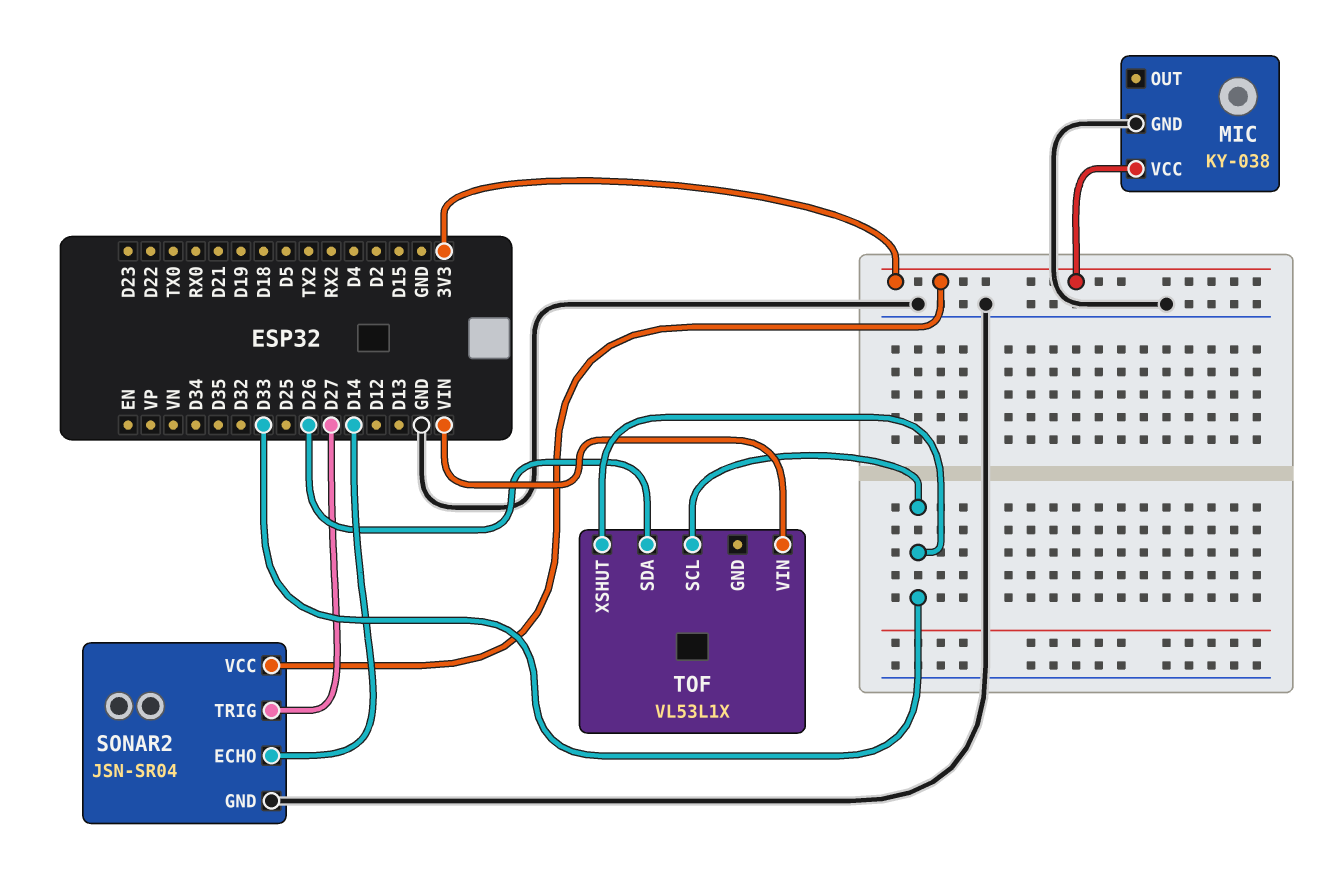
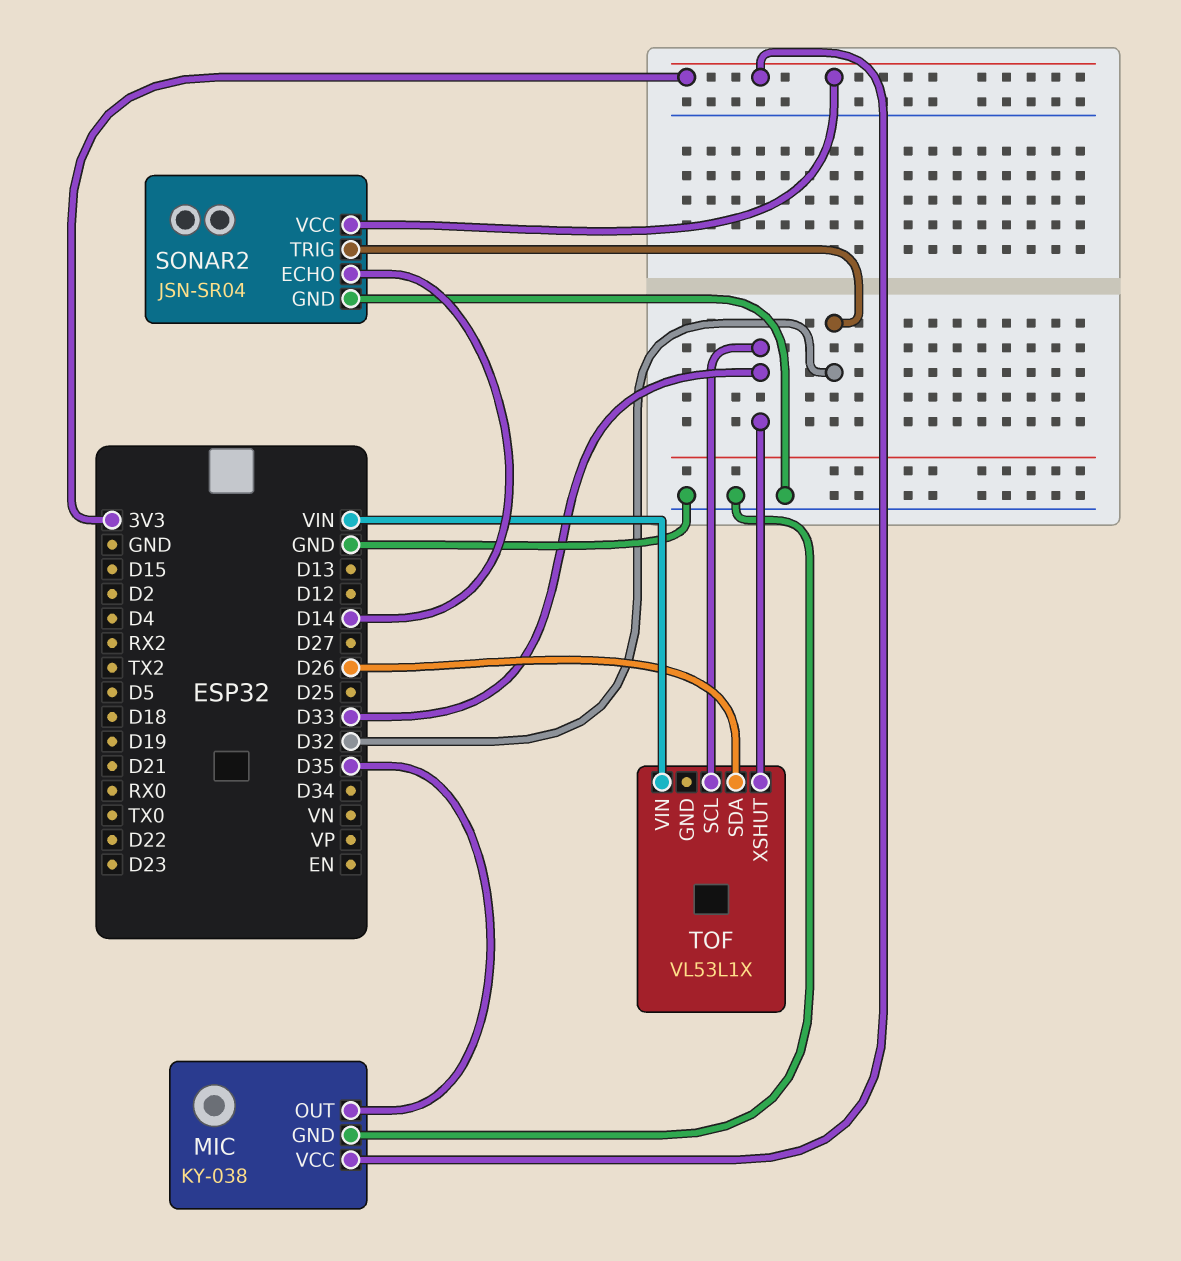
MIC pin OUT: none -> D35
SONAR2 pin TRIG: D27 -> D32

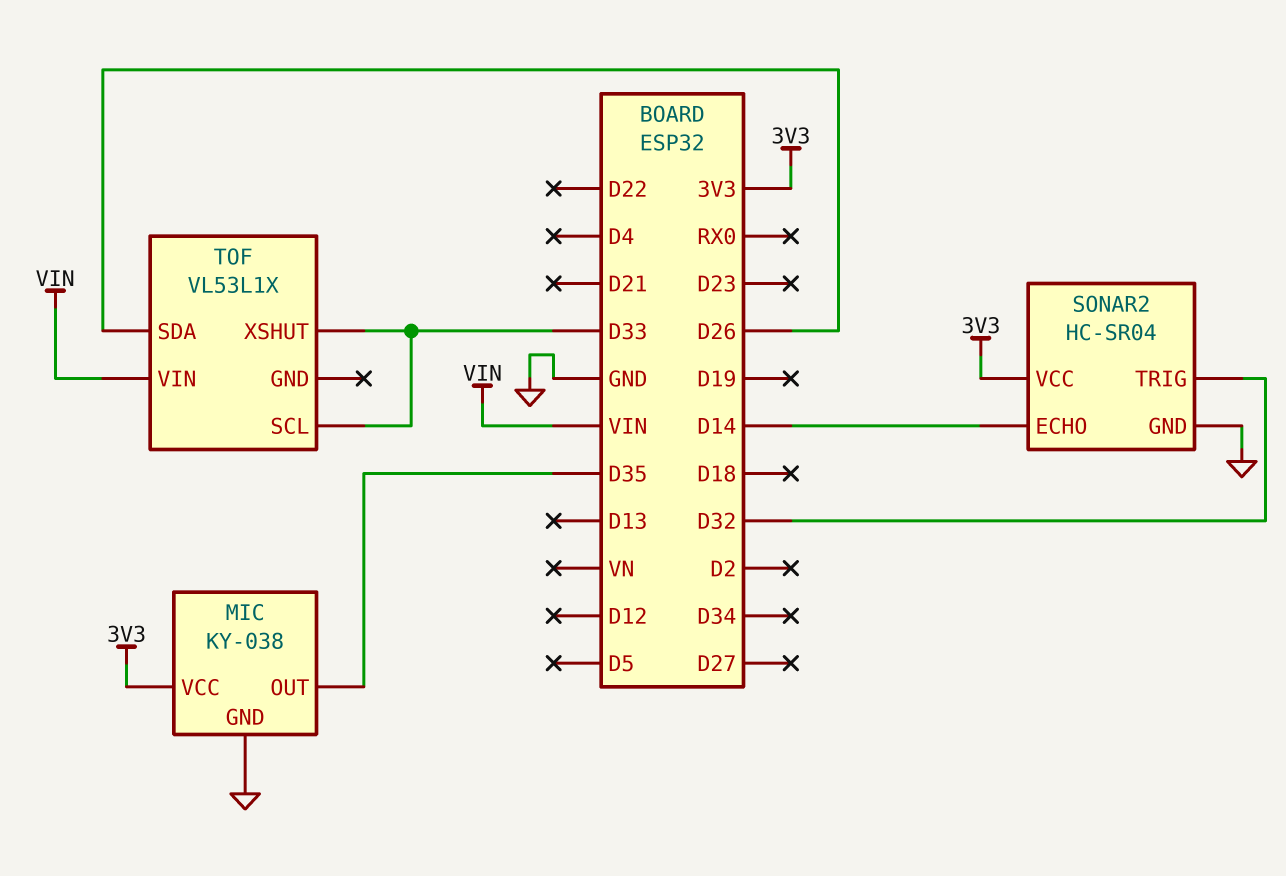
SONAR2: JSN-SR04 -> HC-SR04

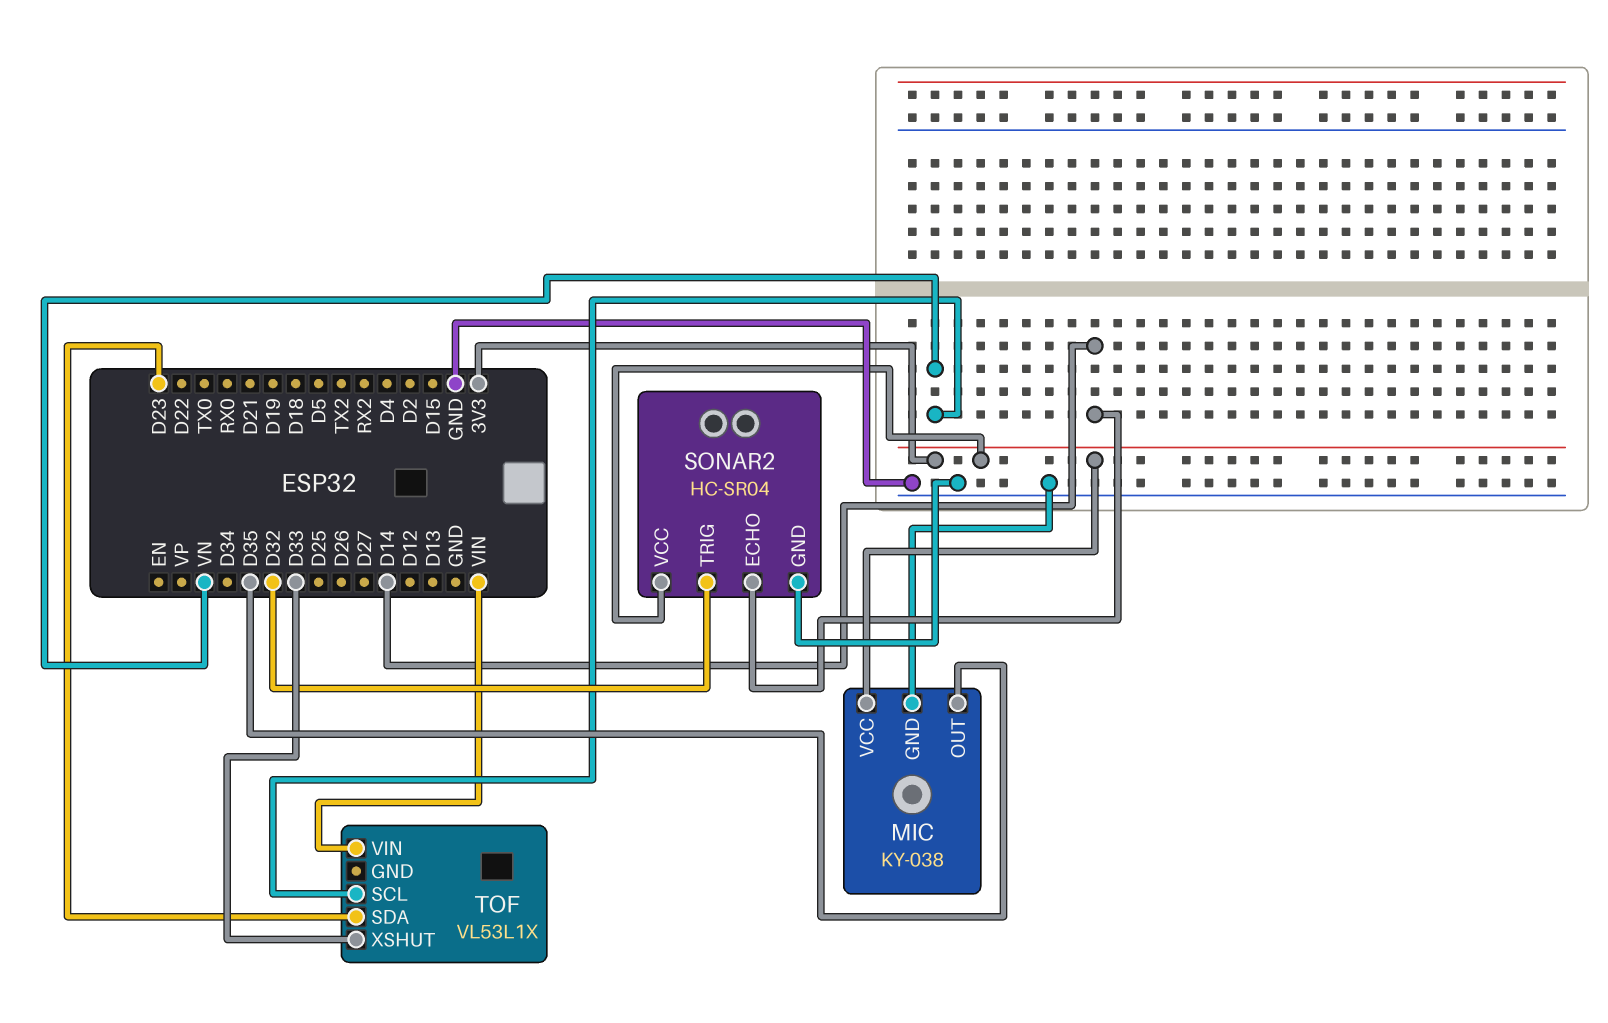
TOF pin SCL: D33 -> VN
TOF pin SDA: D26 -> D23

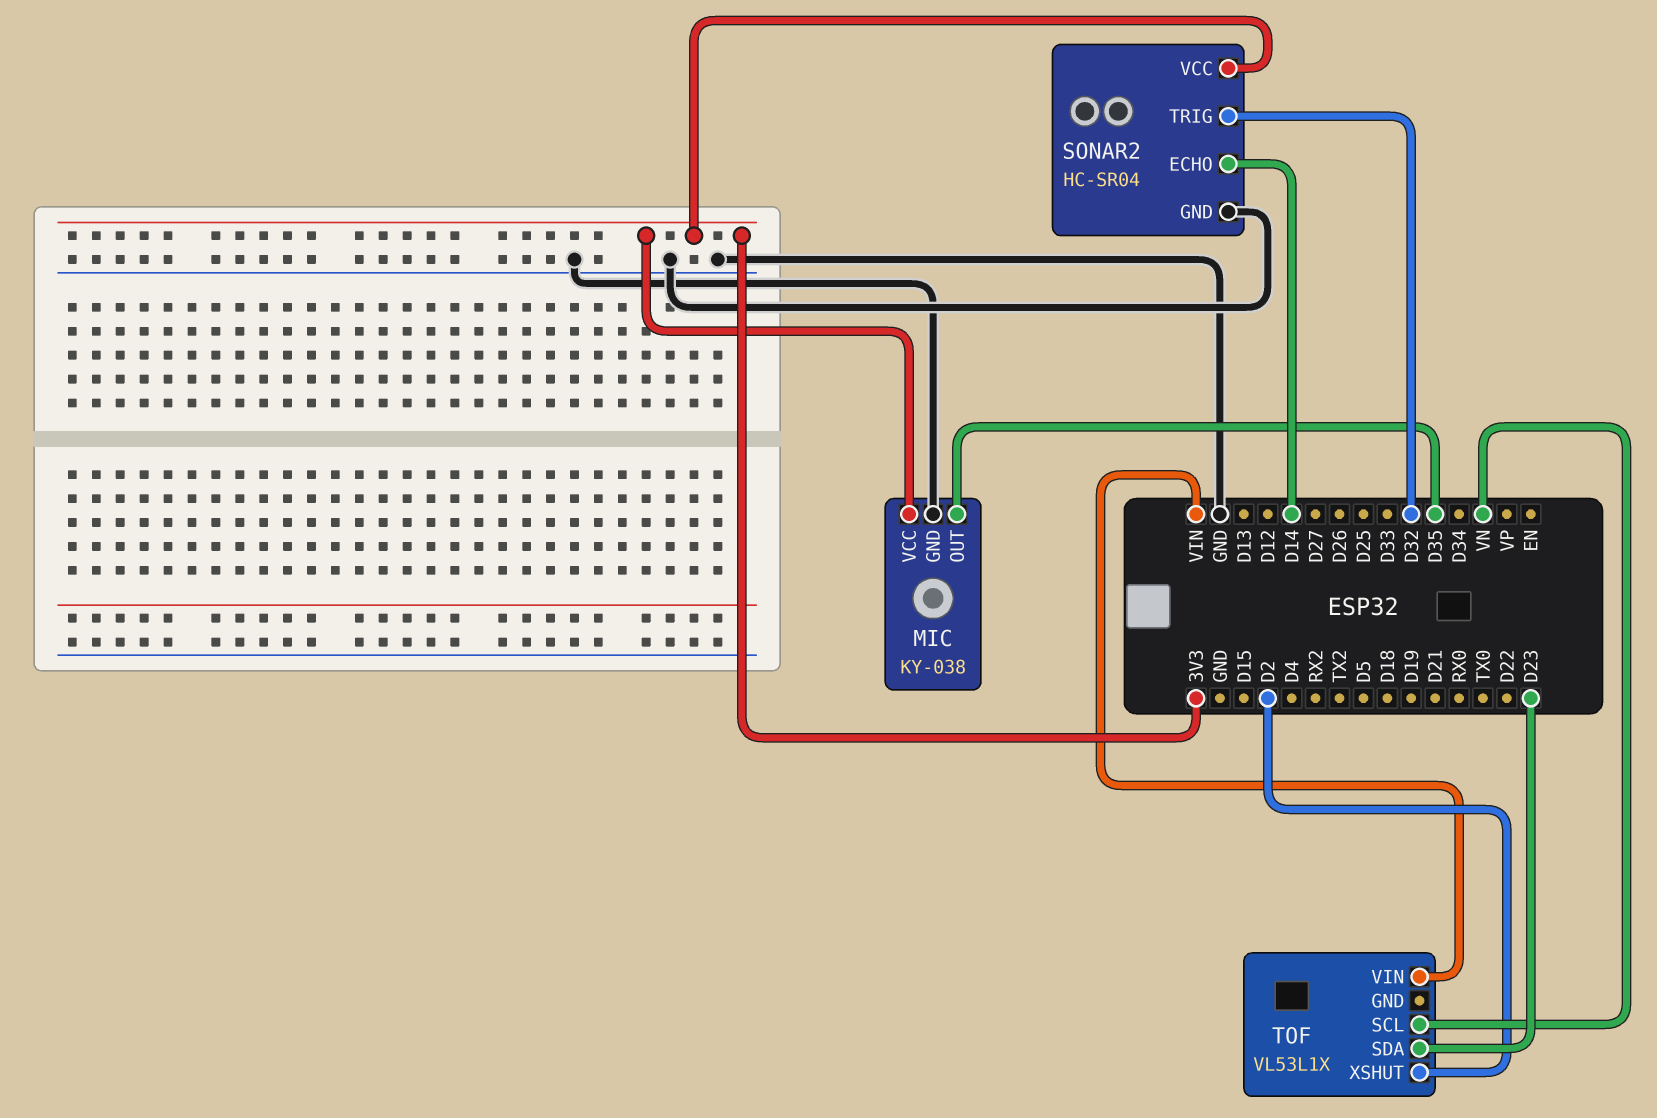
TOF pin XSHUT: D33 -> D2

